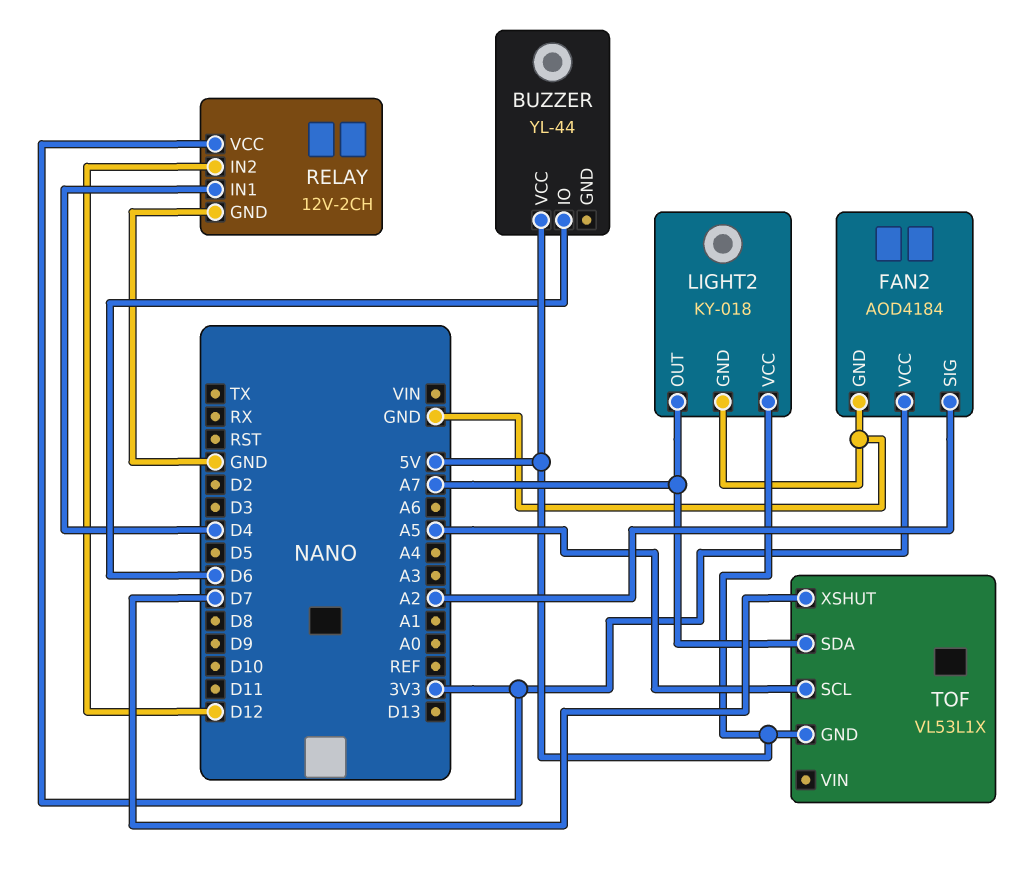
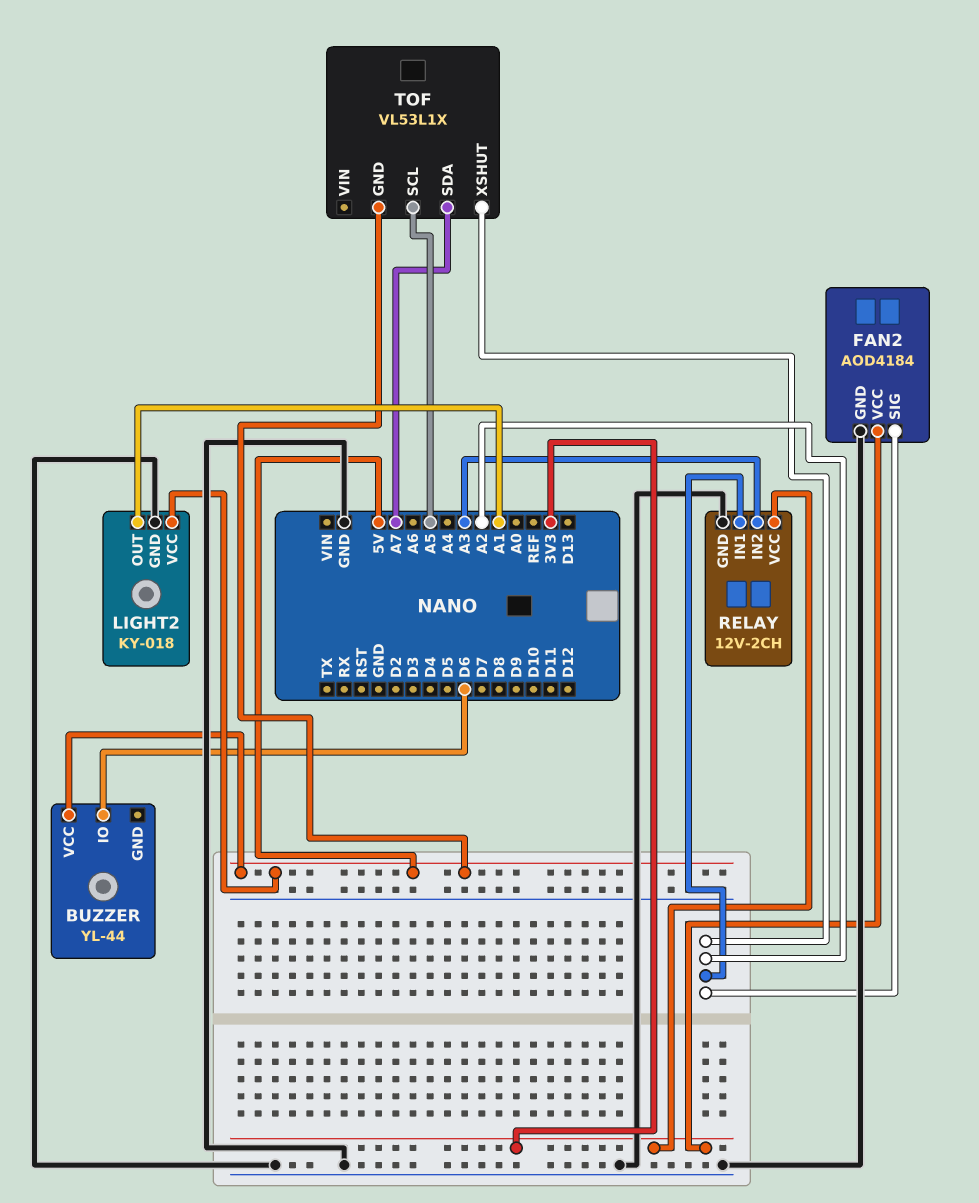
LIGHT2 pin OUT: A7 -> A1
RELAY pin IN1: D4 -> A2
RELAY pin IN2: D12 -> A3
TOF pin XSHUT: D7 -> A2

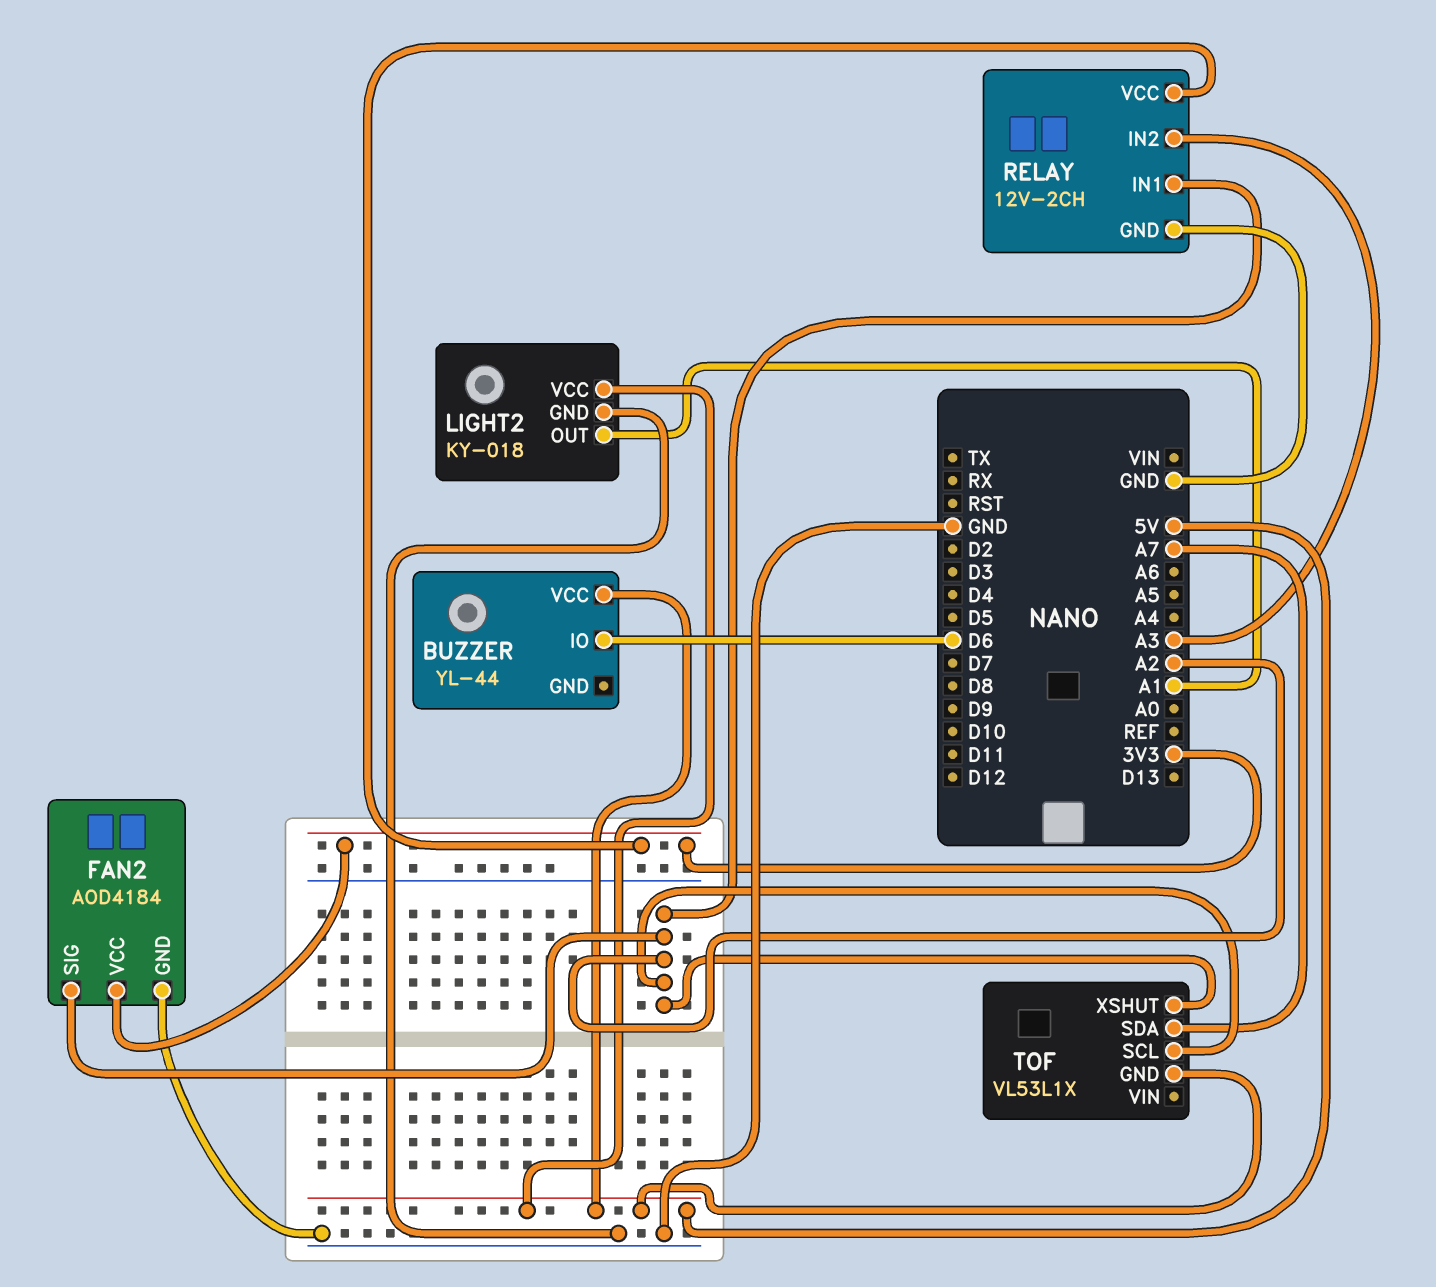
TOF pin SCL: A5 -> A2

